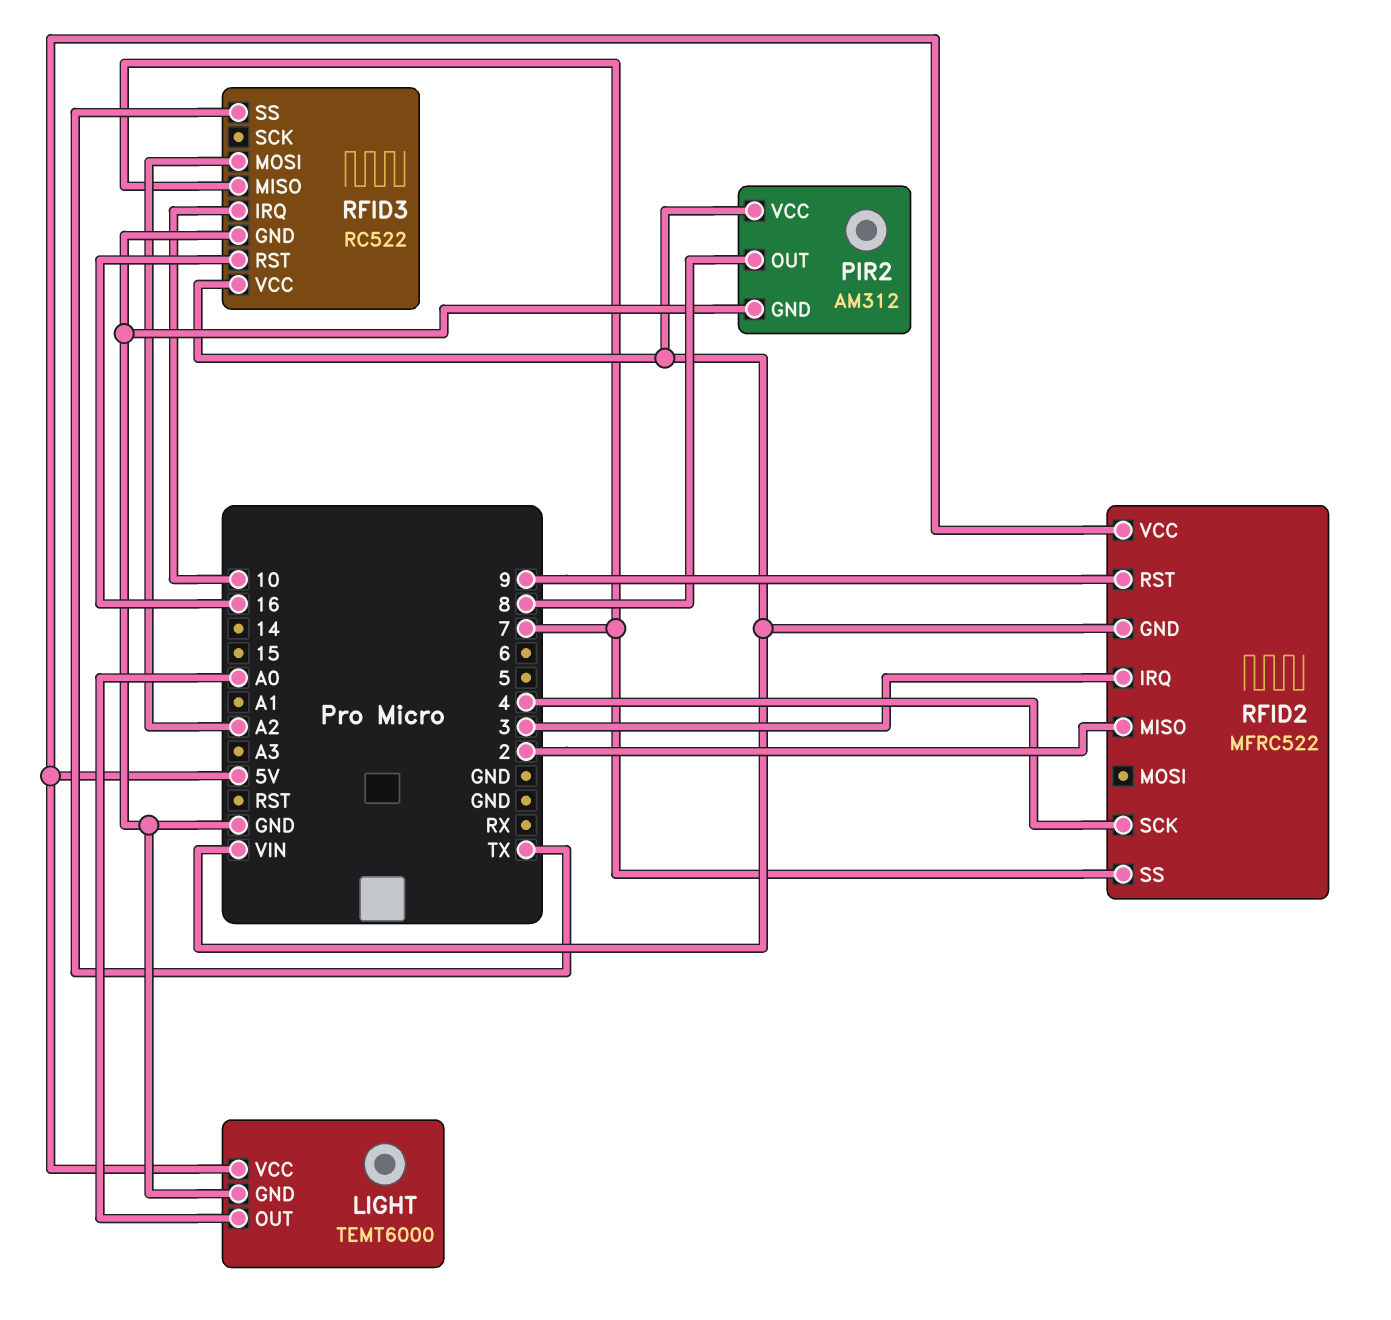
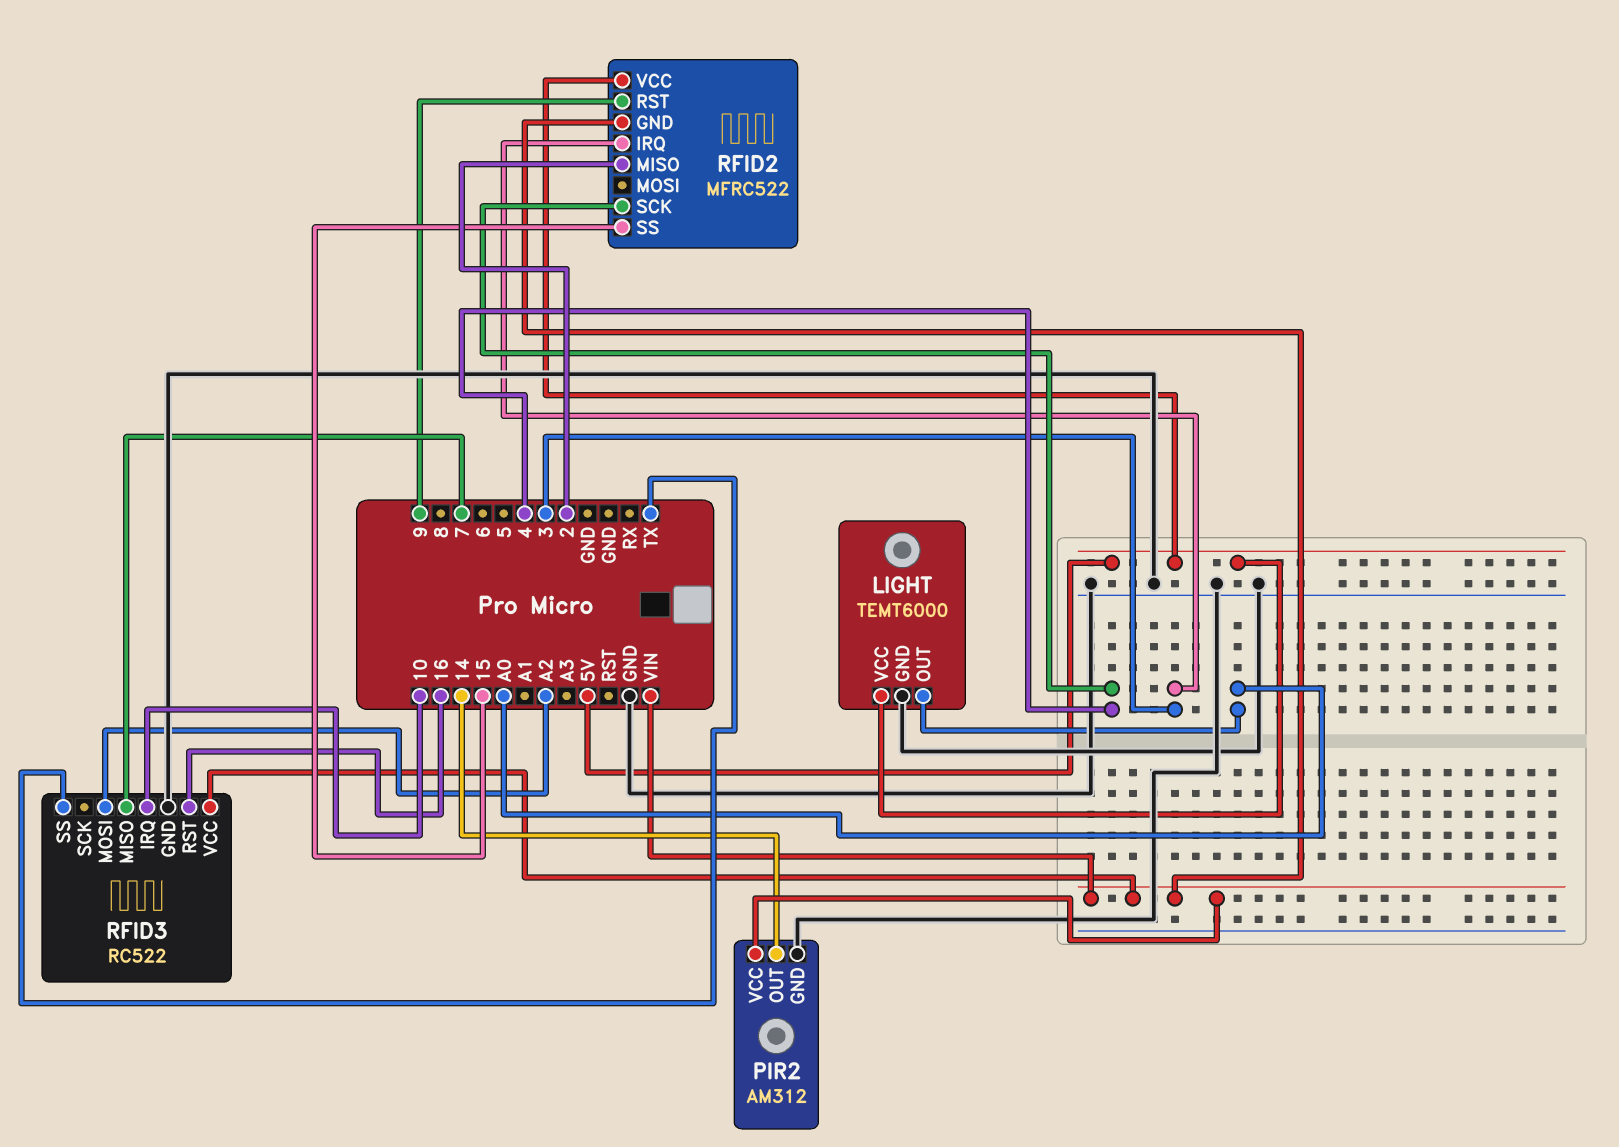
PIR2 pin OUT: 8 -> 14
RFID2 pin SS: 7 -> 15

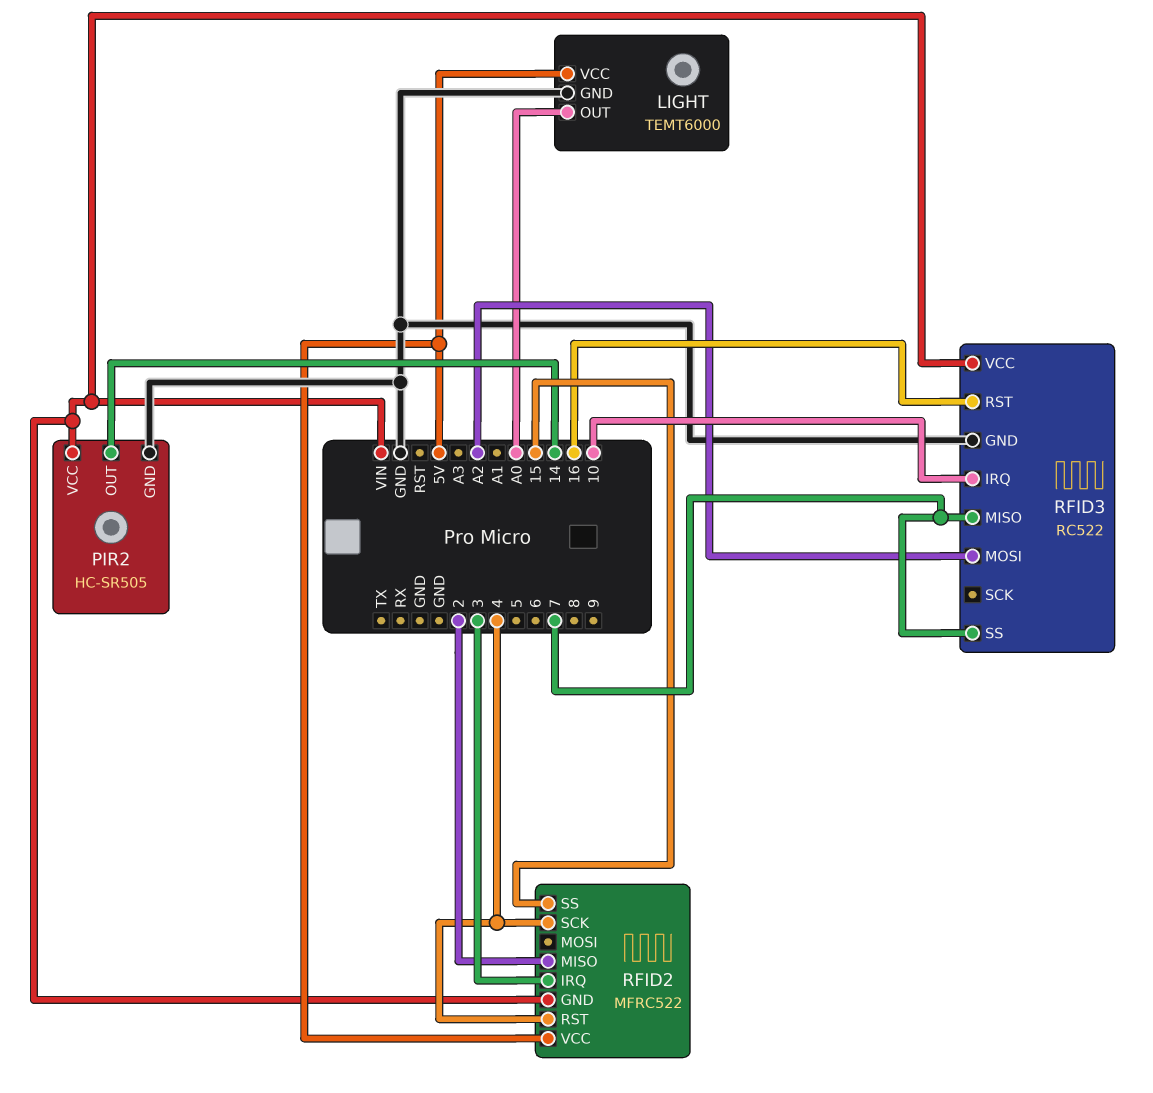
PIR2: AM312 -> HC-SR505
RFID2 pin RST: 9 -> 4
RFID3 pin SS: TX -> 7

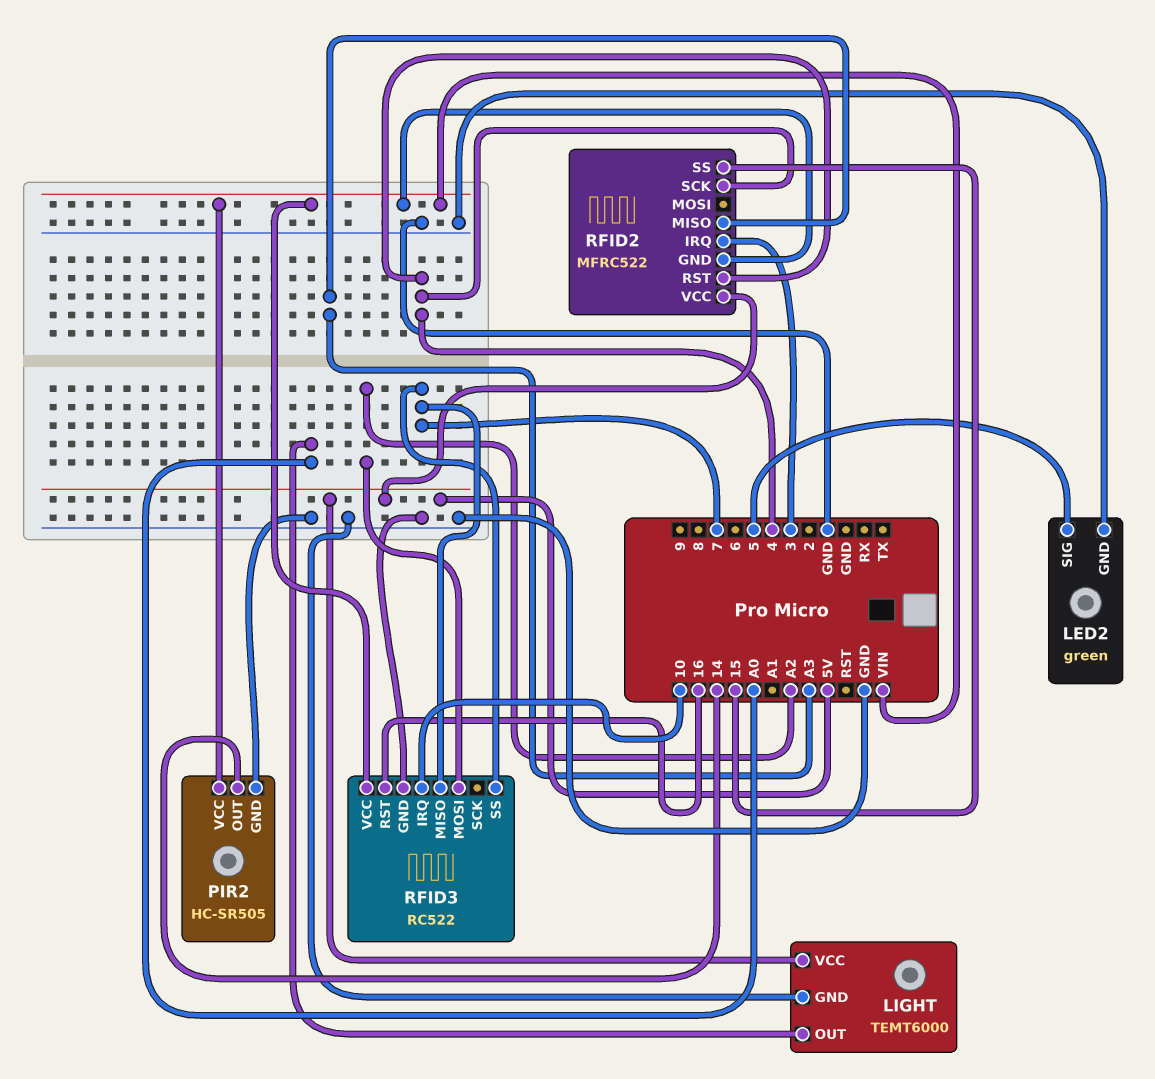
LED2: none -> green
LED2 pin GND: none -> GND
LED2 pin SIG: none -> 5
RFID2 pin MISO: 2 -> A3

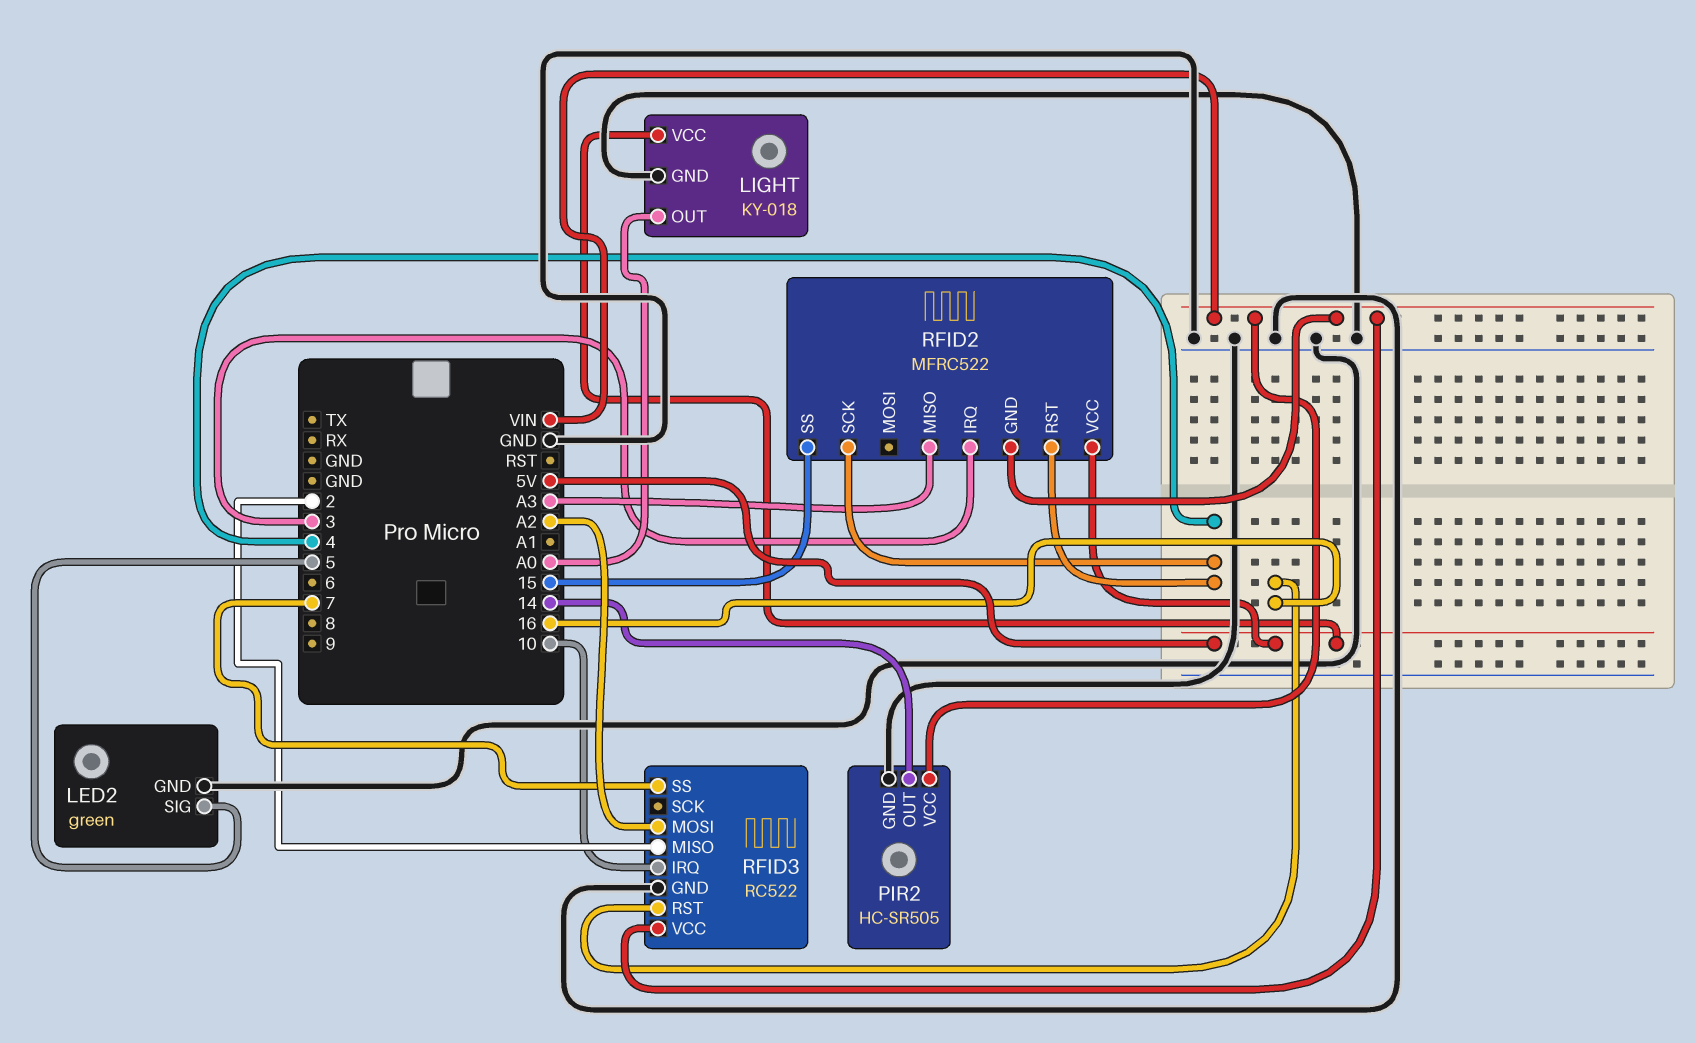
LIGHT: TEMT6000 -> KY-018
RFID3 pin MISO: 7 -> 2

